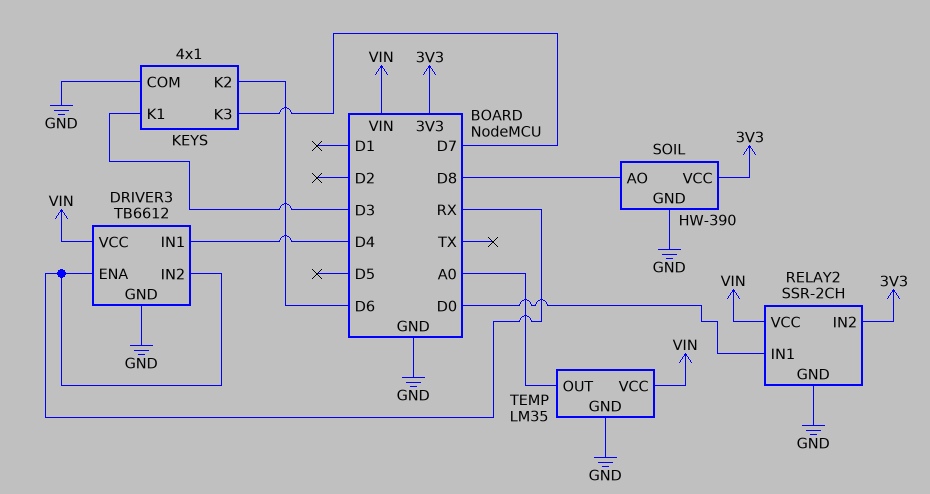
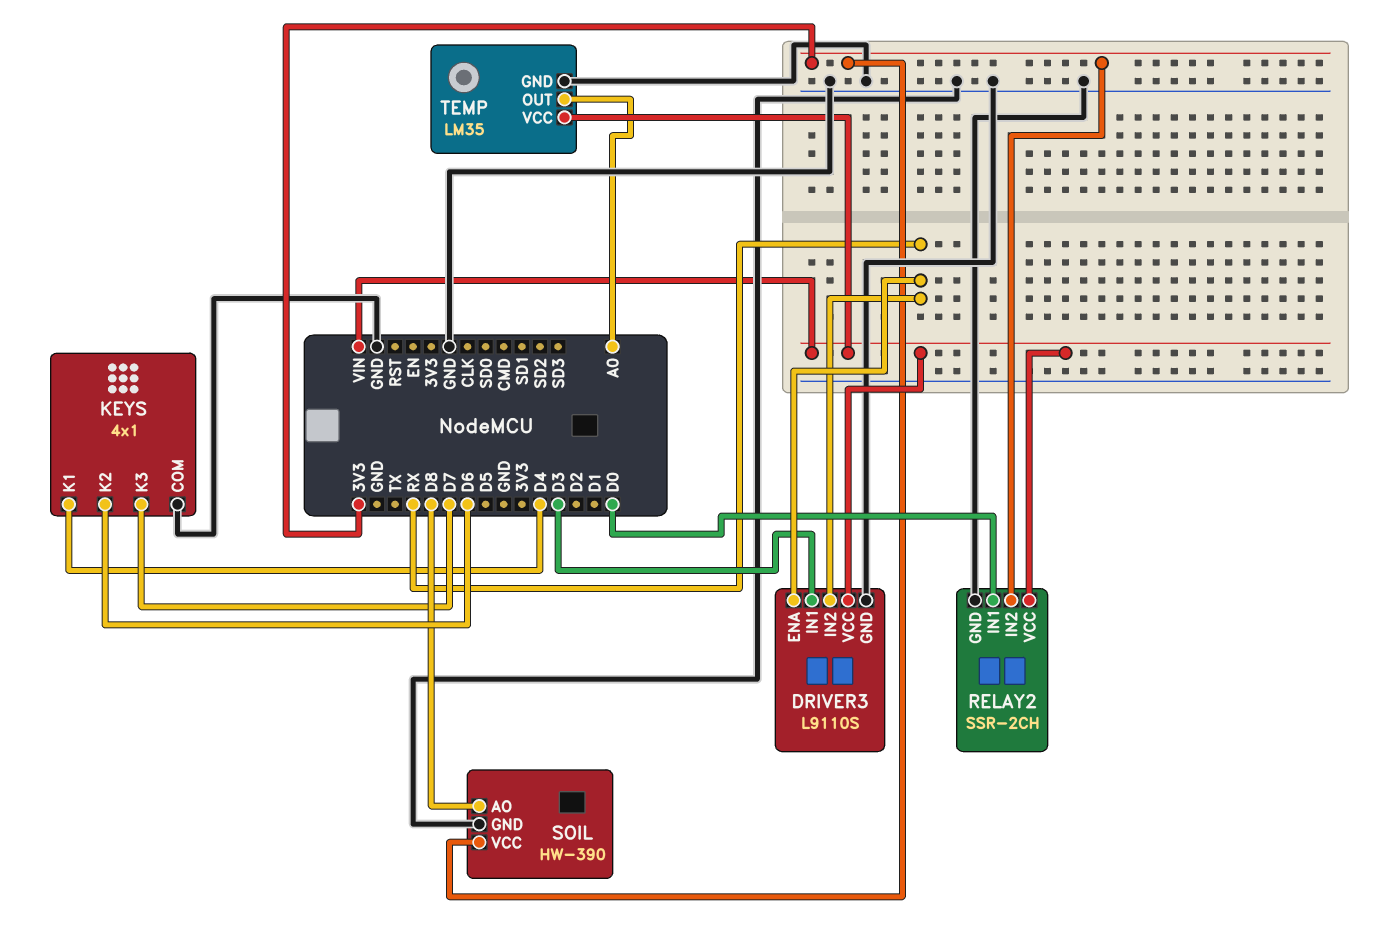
DRIVER3: TB6612 -> L9110S
DRIVER3 pin IN1: D4 -> D3
KEYS pin K1: D3 -> D4

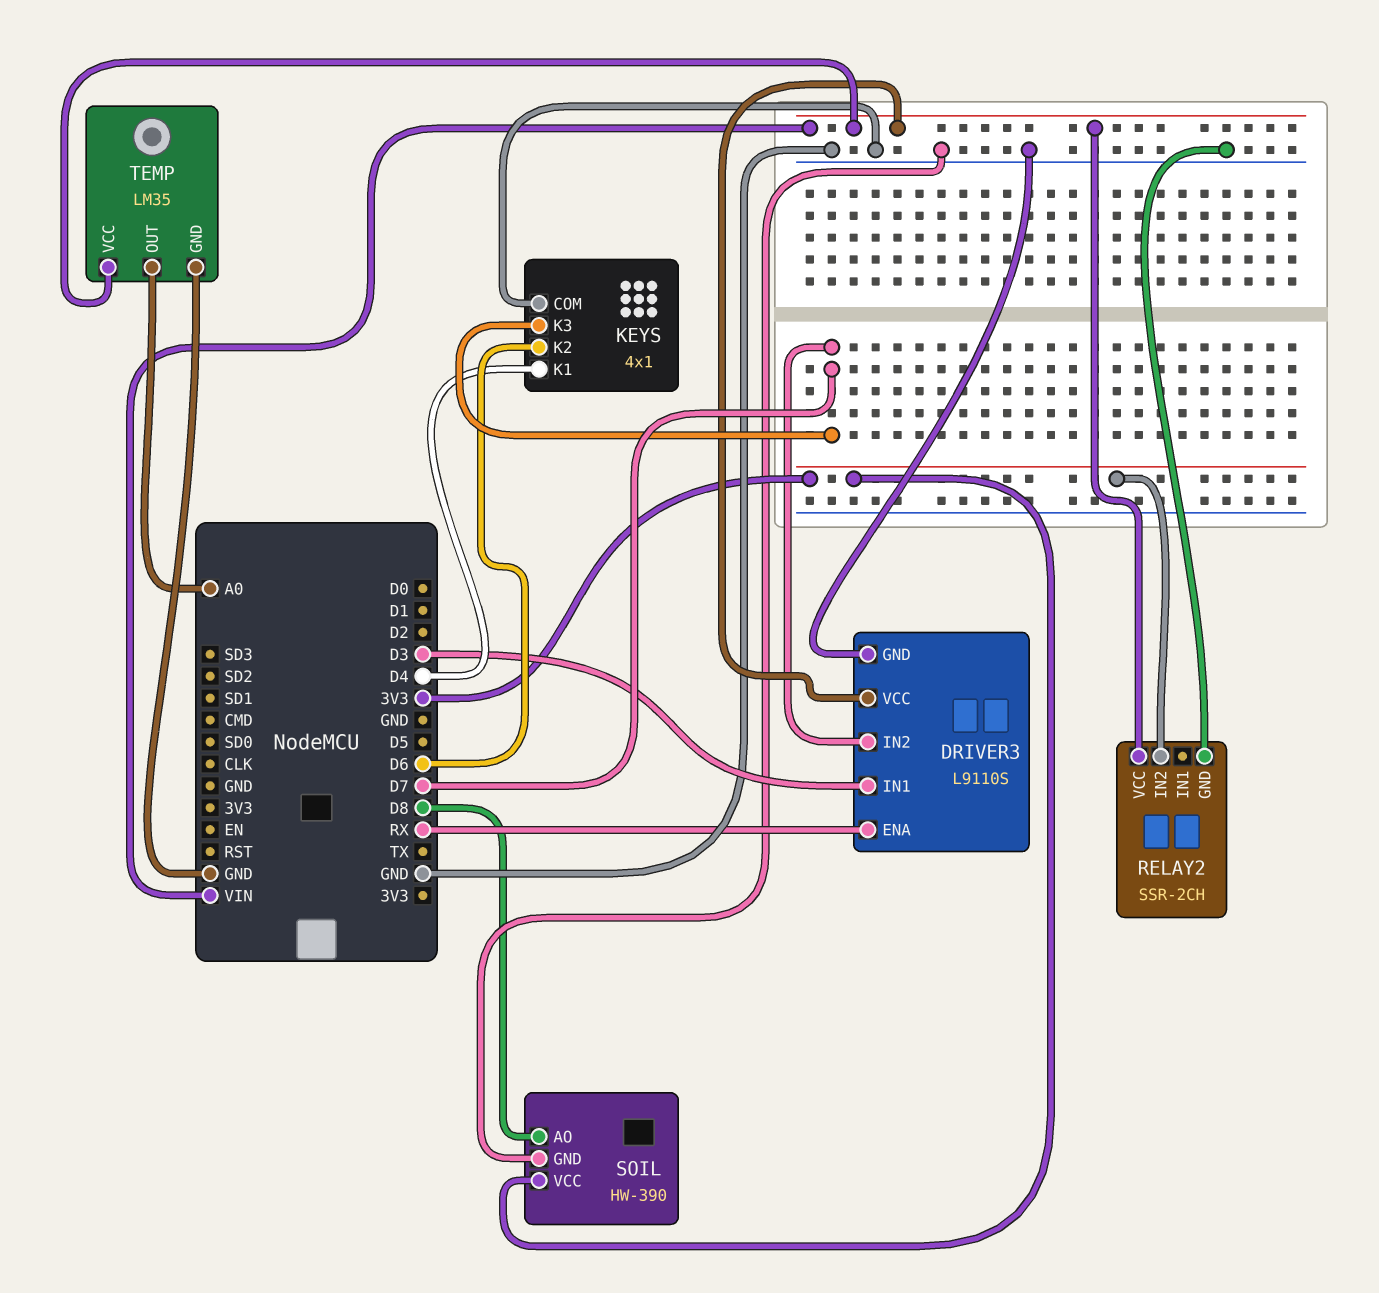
DRIVER3 pin IN2: RX -> D7
RELAY2 pin IN1: D0 -> none

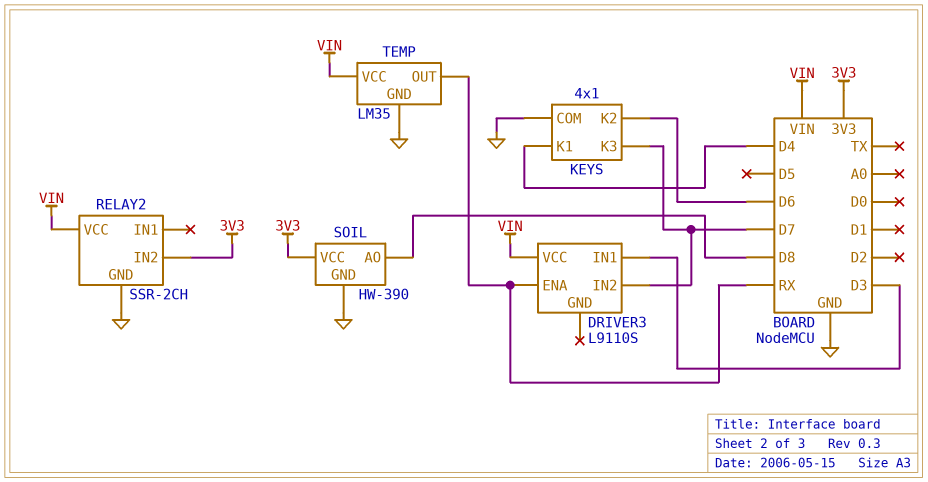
DRIVER3 pin GND: GND -> none
TEMP pin OUT: A0 -> RX

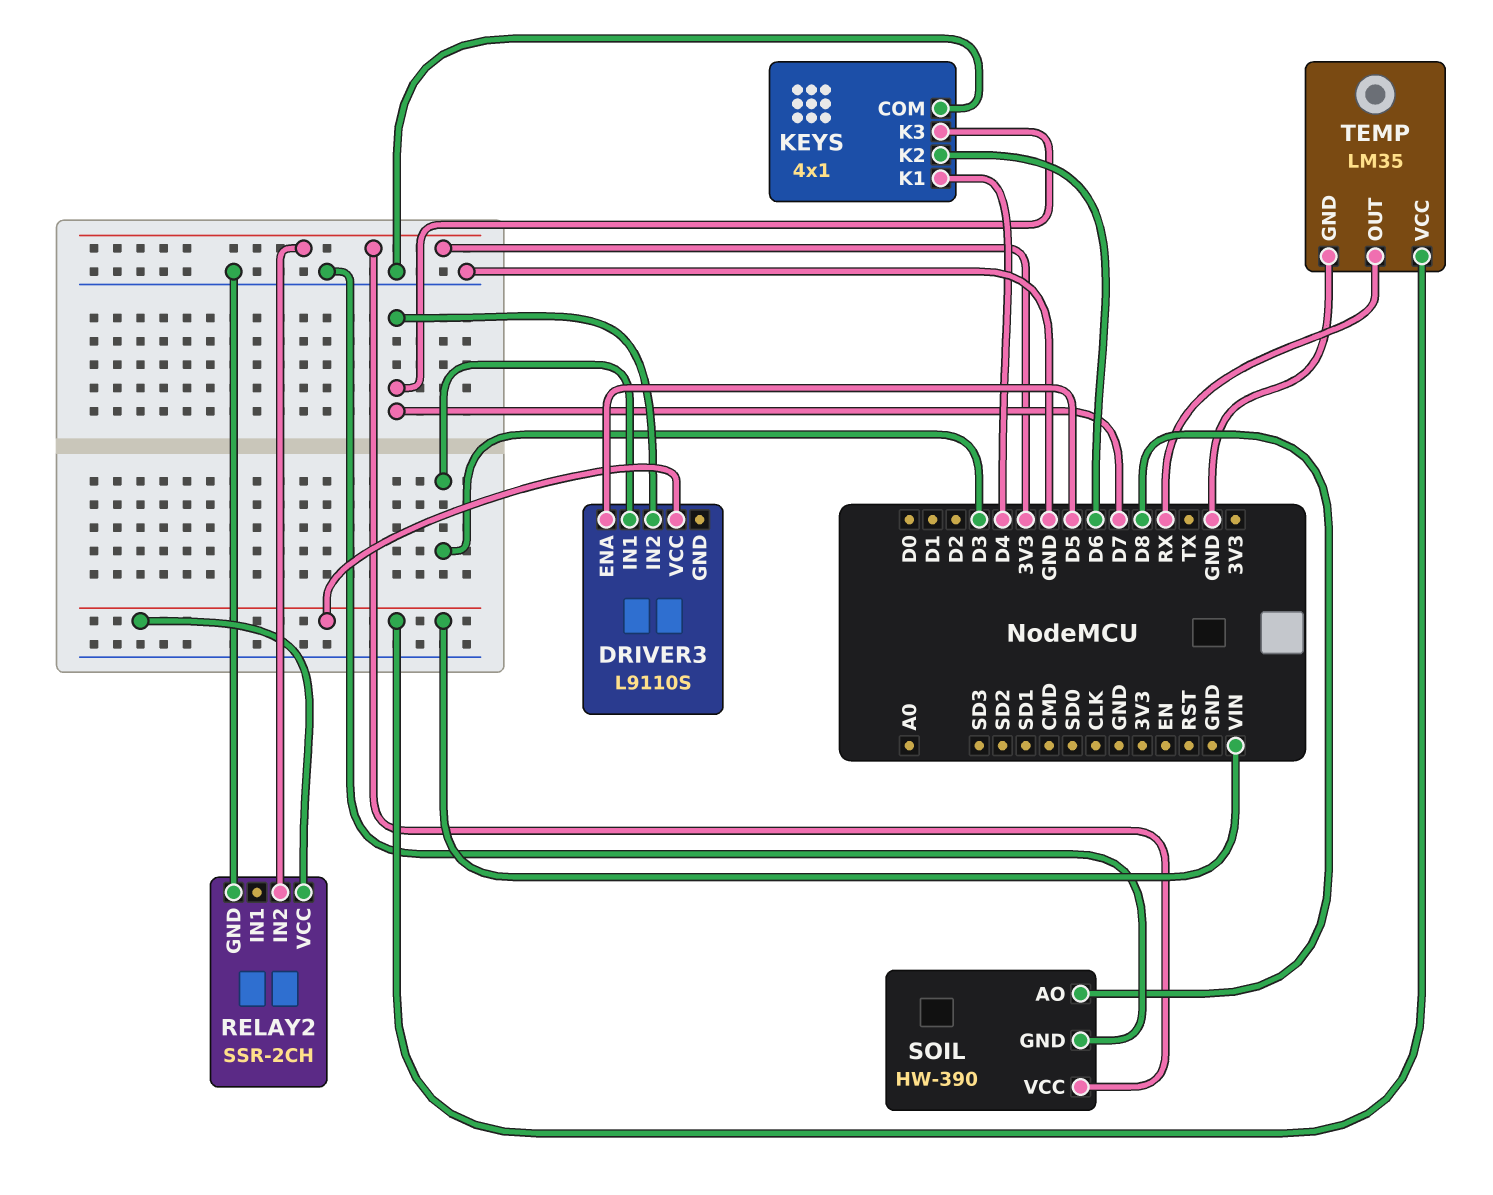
DRIVER3 pin ENA: RX -> D5

